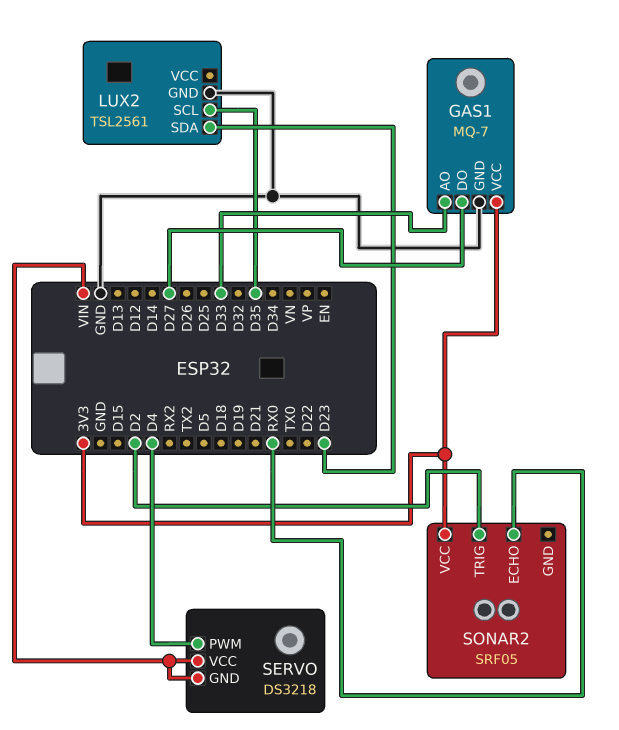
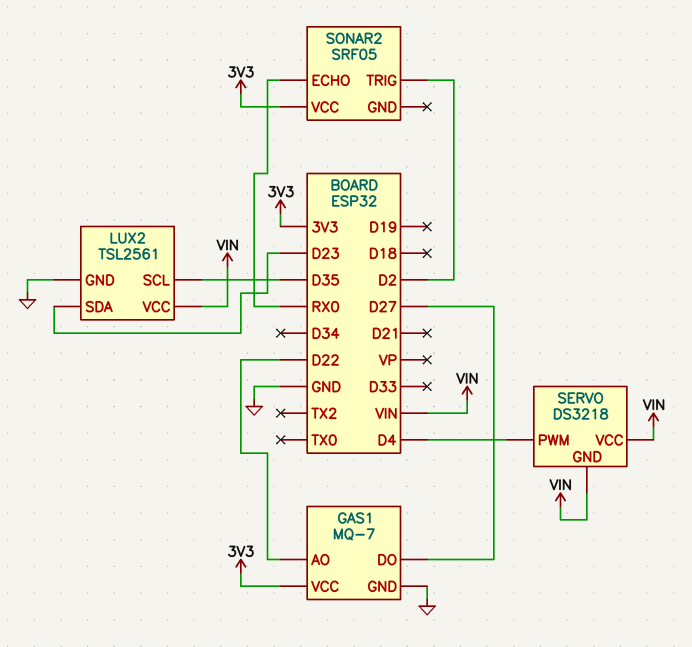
GAS1 pin AO: D33 -> D22
LUX2 pin VCC: none -> VIN

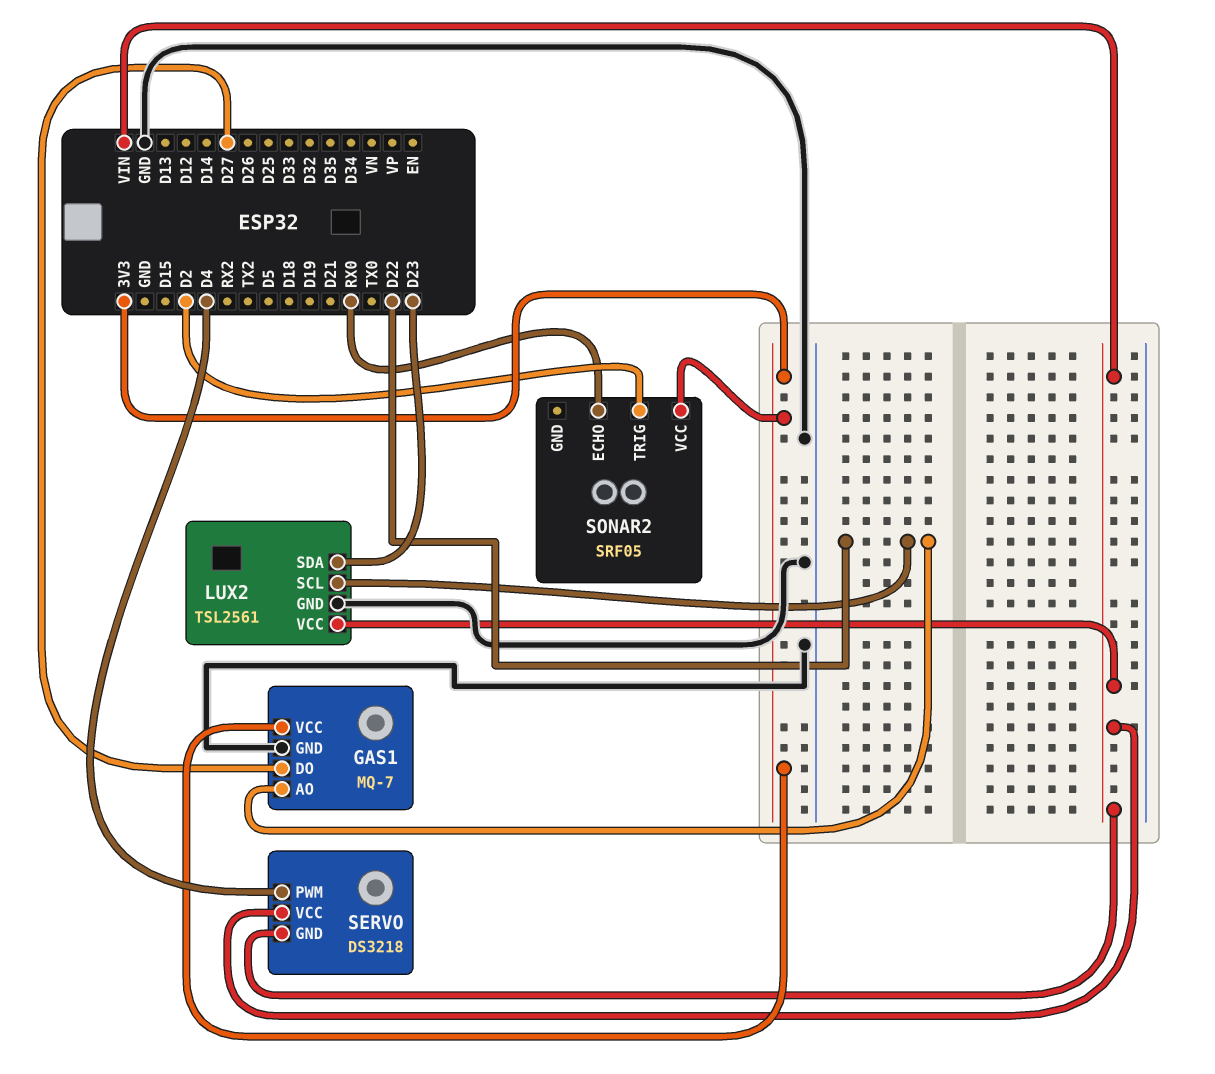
LUX2 pin SCL: D35 -> D22

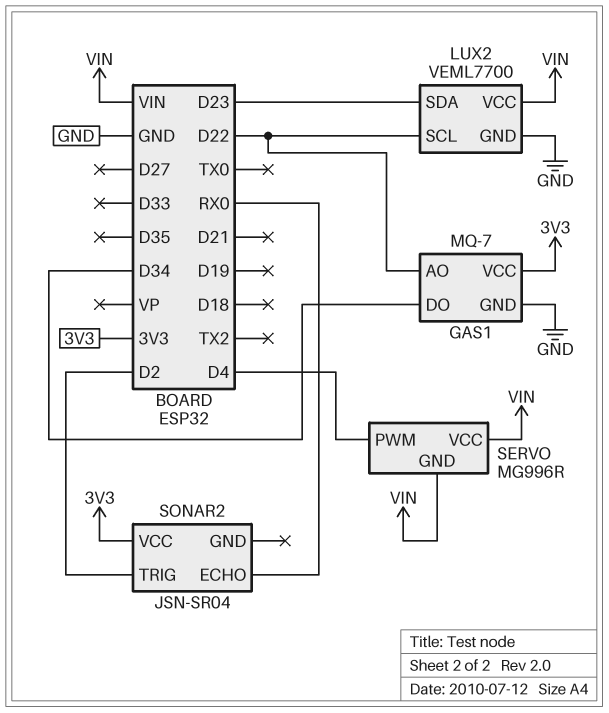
GAS1 pin DO: D27 -> D34
LUX2: TSL2561 -> VEML7700
SERVO: DS3218 -> MG996R
SONAR2: SRF05 -> JSN-SR04

